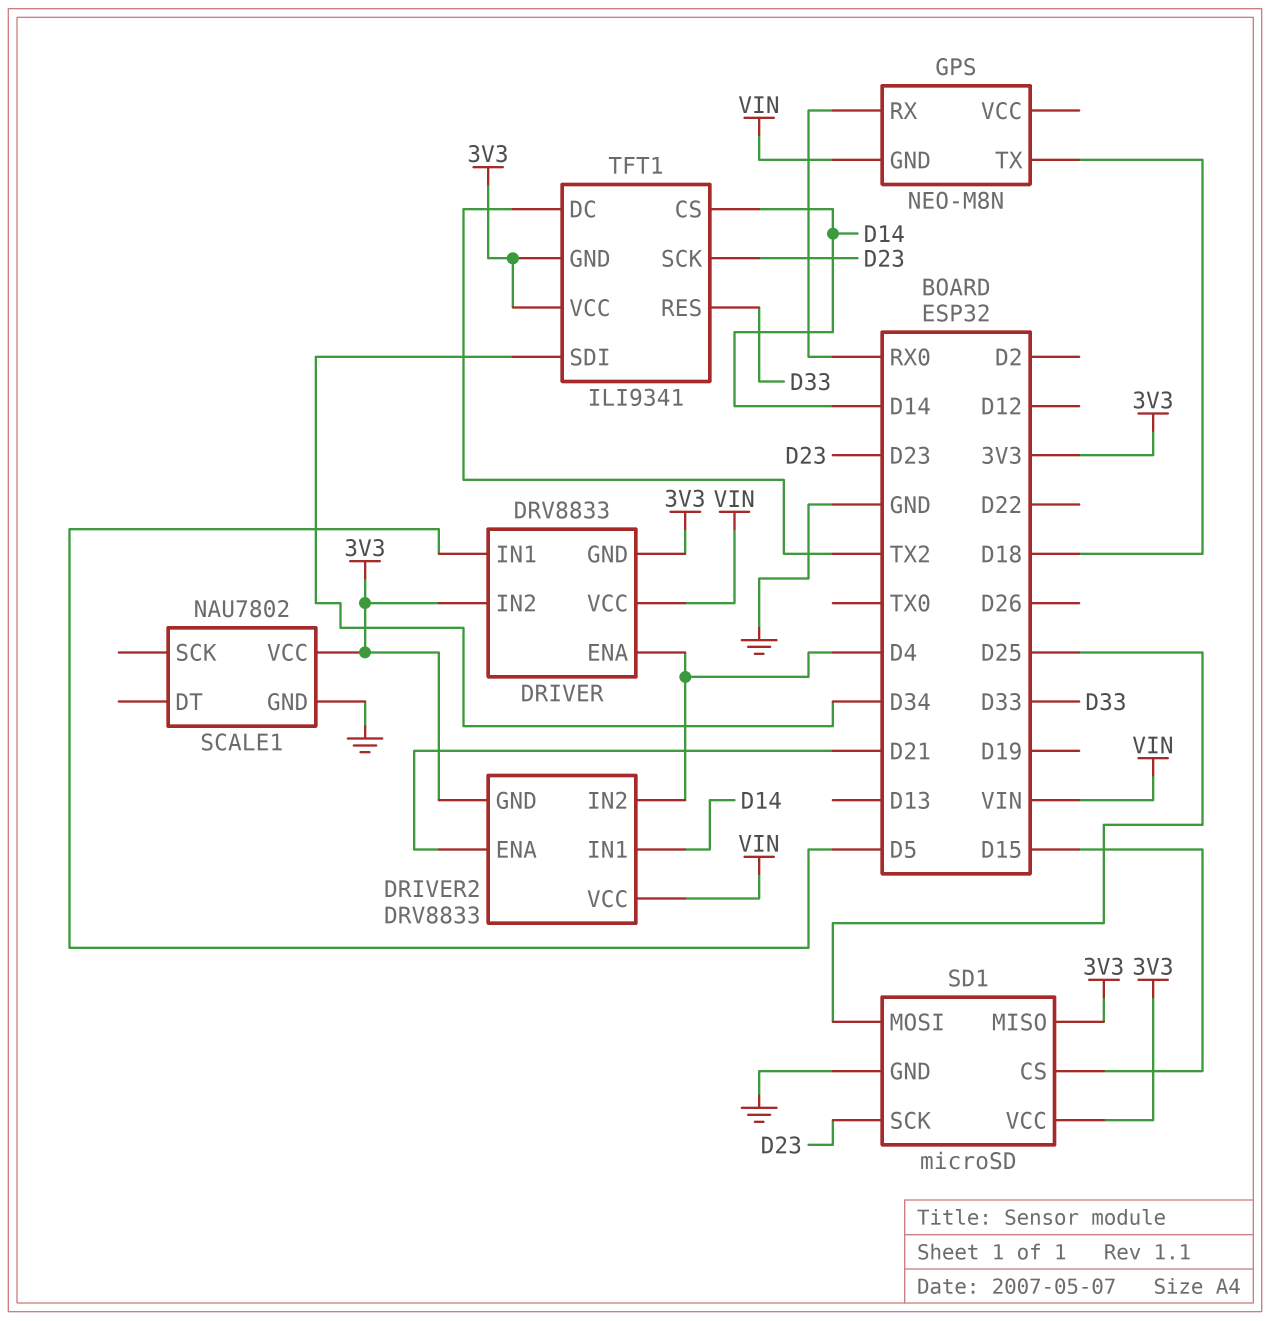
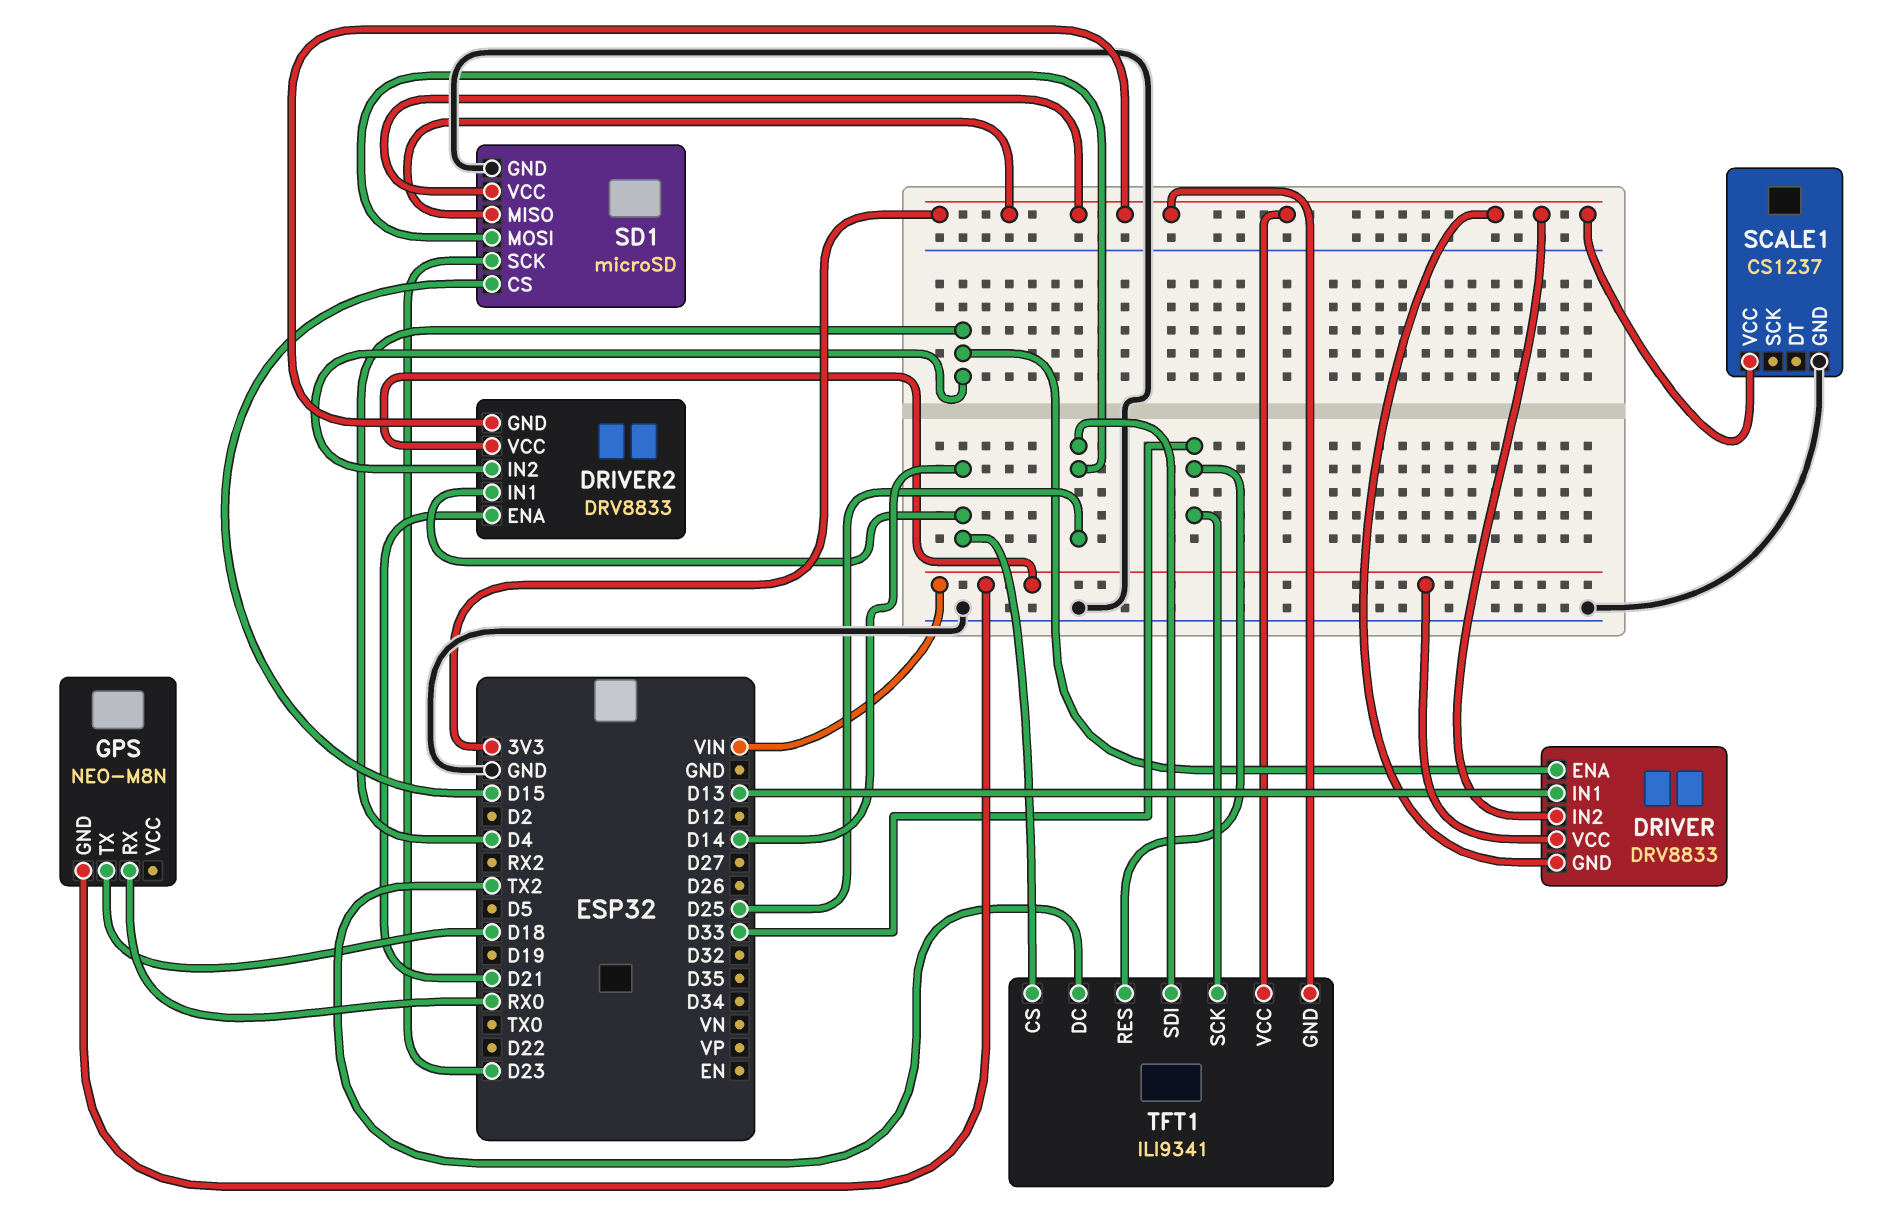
DRIVER pin IN1: D5 -> D13
SCALE1: NAU7802 -> CS1237
TFT1 pin SCK: D23 -> D33
TFT1 pin SDI: D34 -> D25

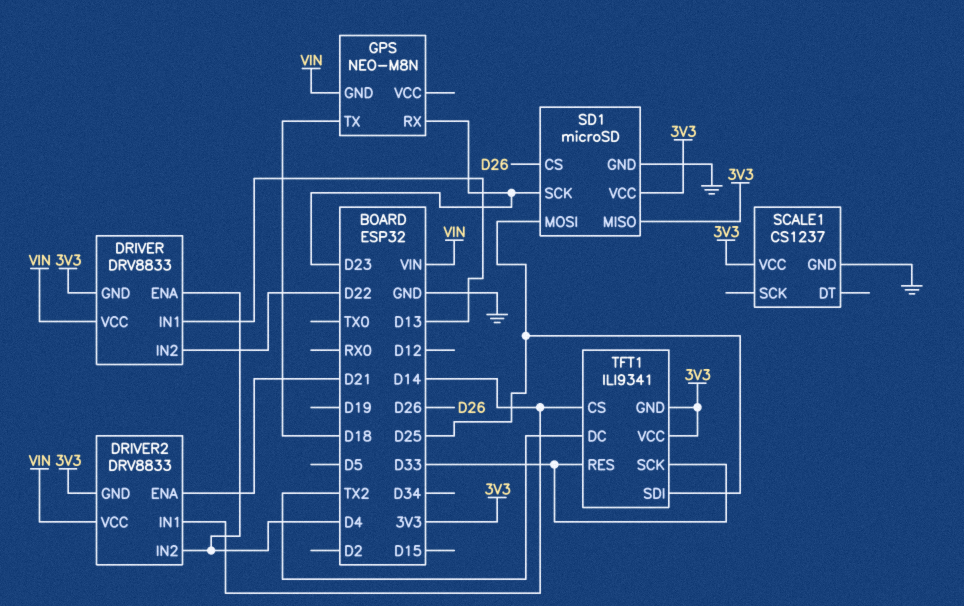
DRIVER pin IN2: 3V3 -> D22
GPS pin RX: RX0 -> D23
SD1 pin CS: D15 -> D26

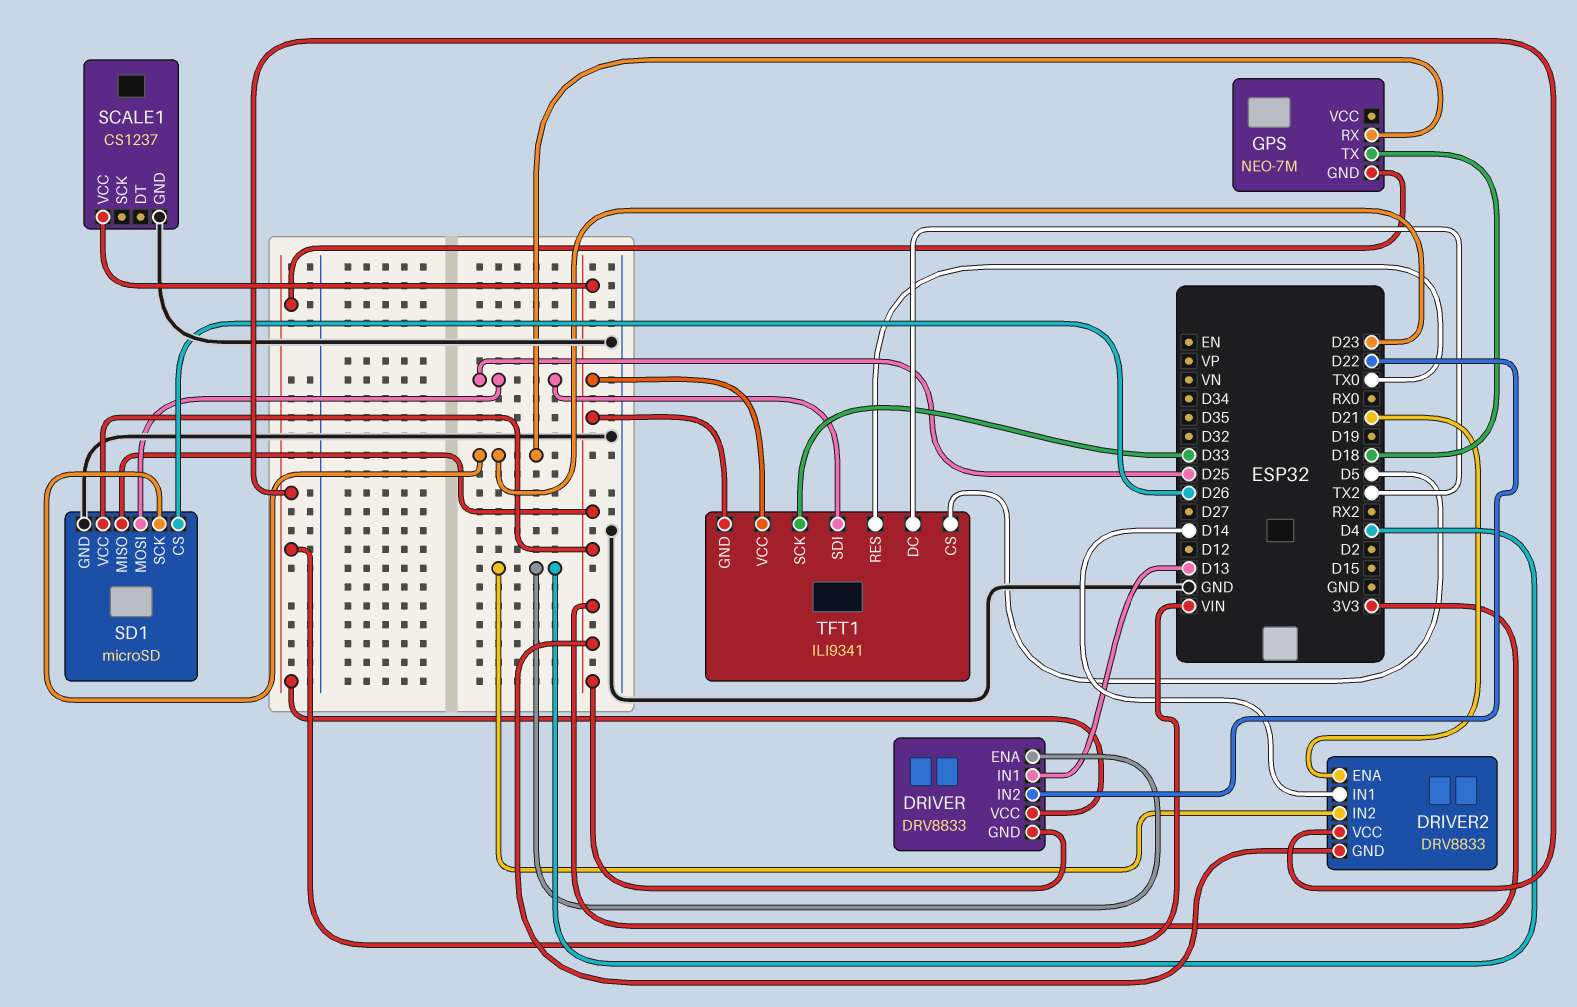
GPS: NEO-M8N -> NEO-7M
TFT1 pin CS: D14 -> D5
TFT1 pin RES: D33 -> TX0

